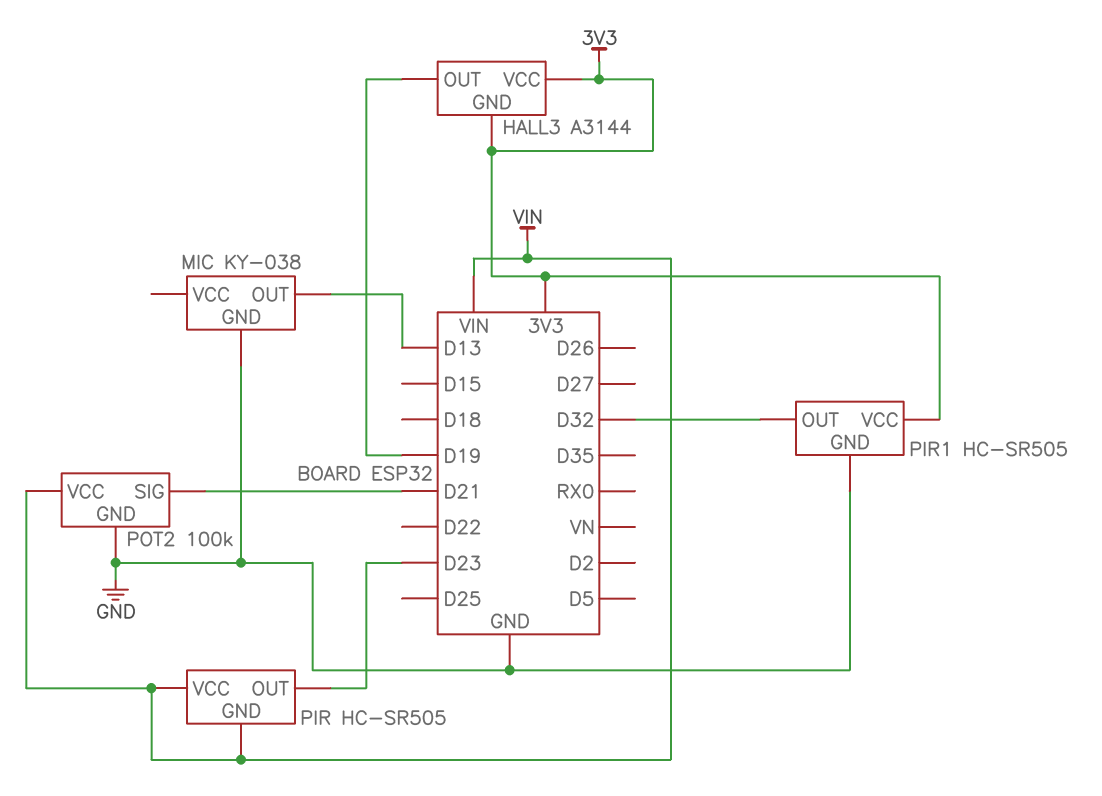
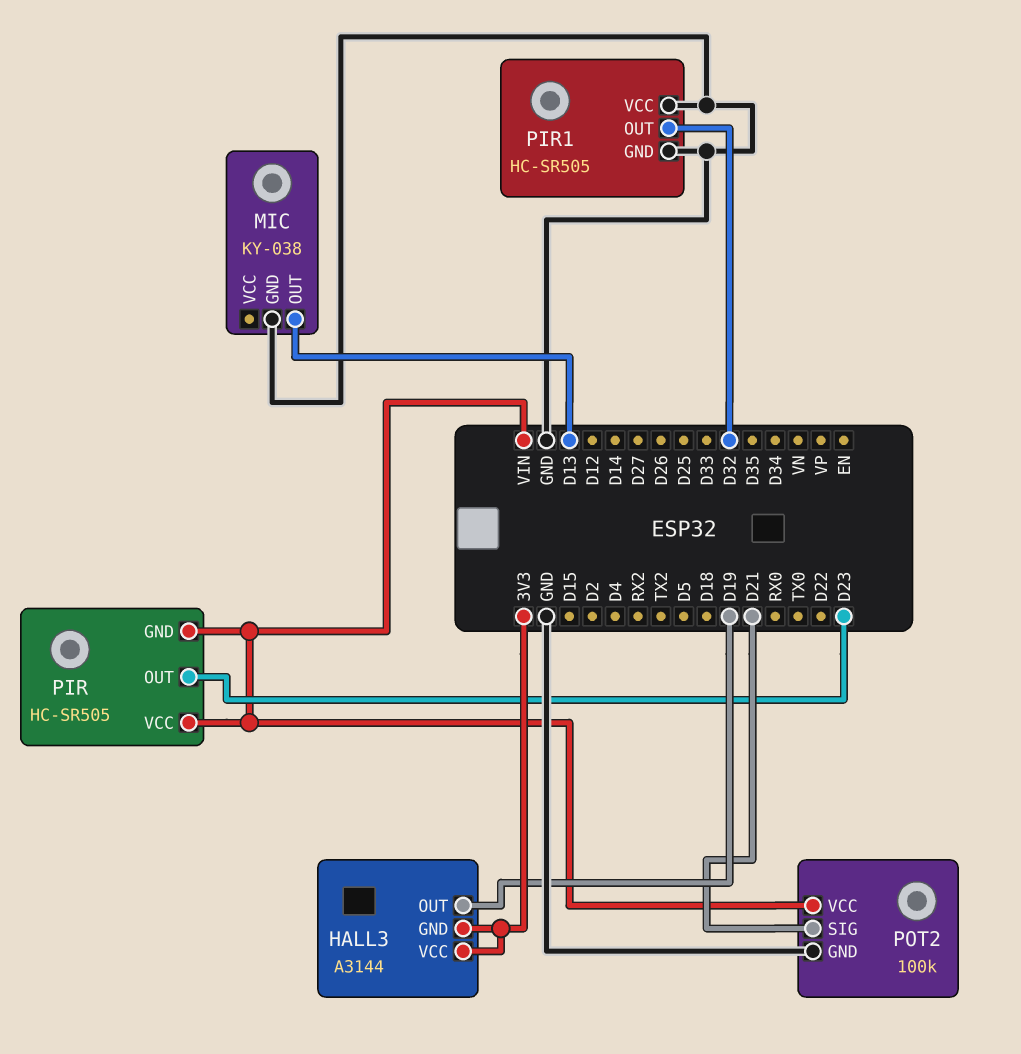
PIR1 pin VCC: 3V3 -> GND

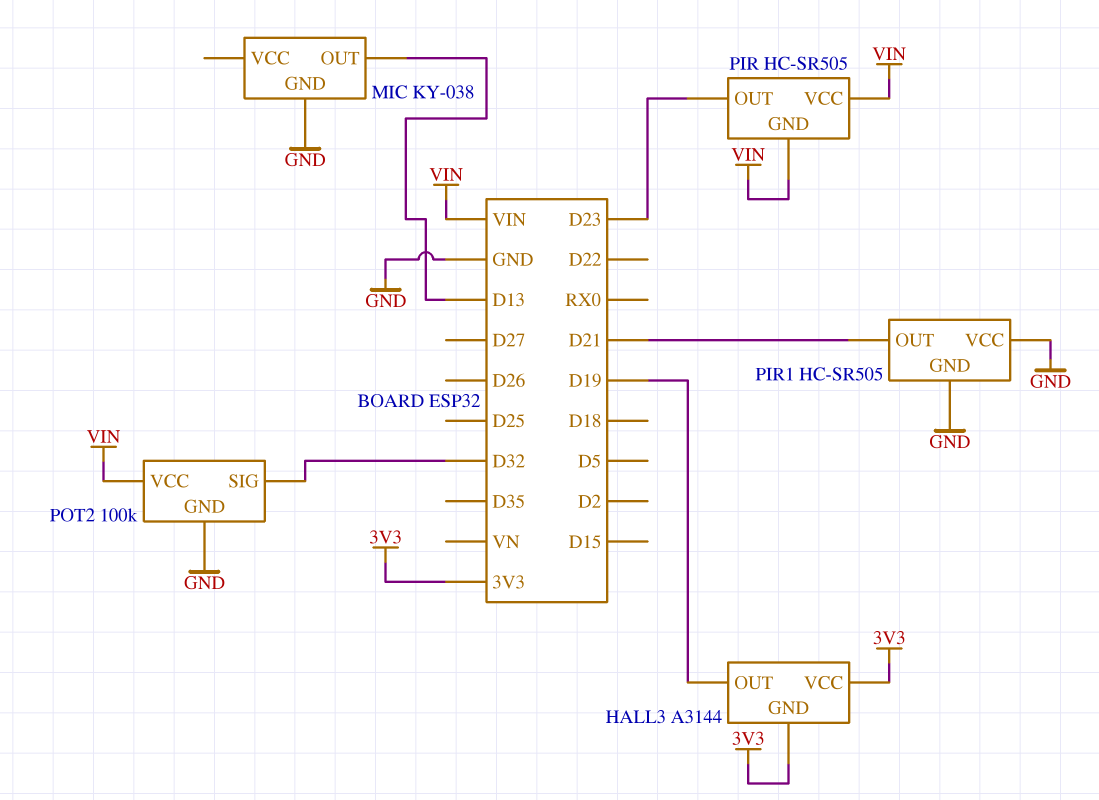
PIR1 pin OUT: D32 -> D21
POT2 pin SIG: D21 -> D32

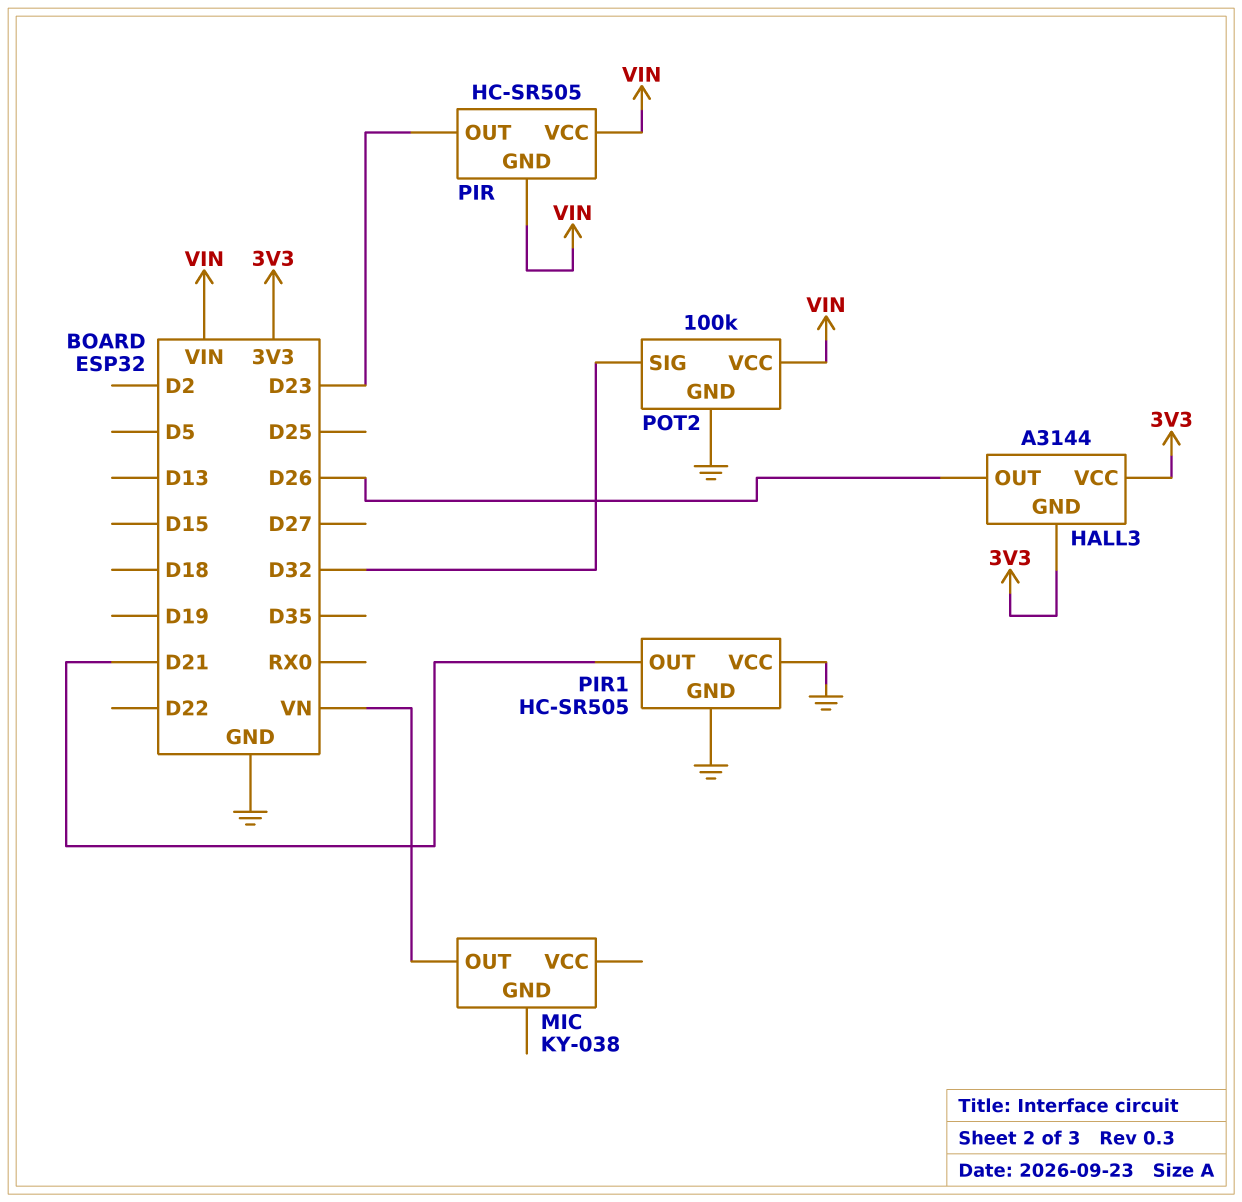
HALL3 pin OUT: D19 -> D26
MIC pin GND: GND -> none
MIC pin OUT: D13 -> VN

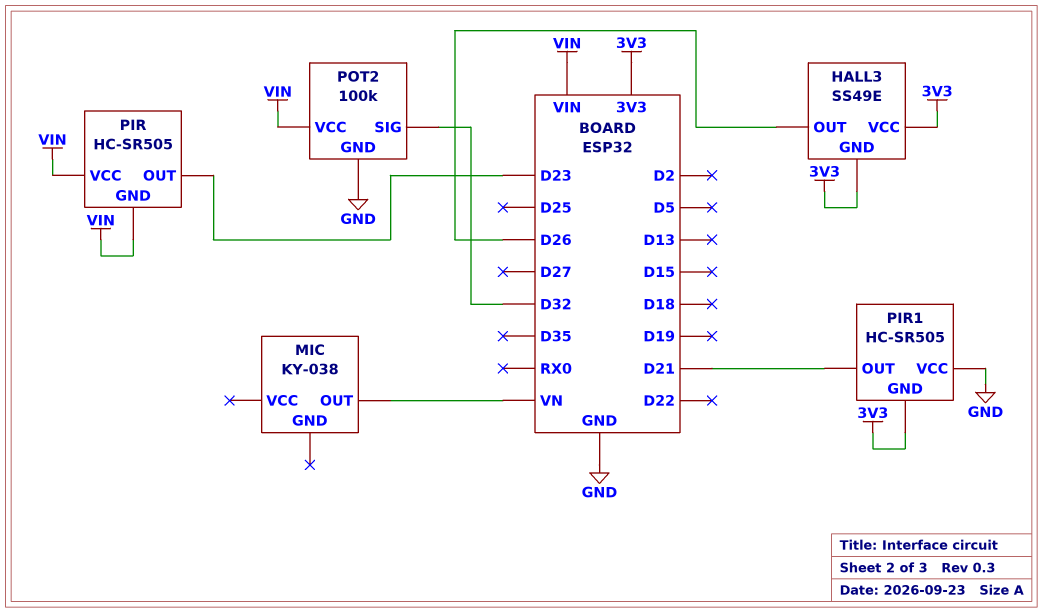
HALL3: A3144 -> SS49E
PIR1 pin GND: GND -> 3V3

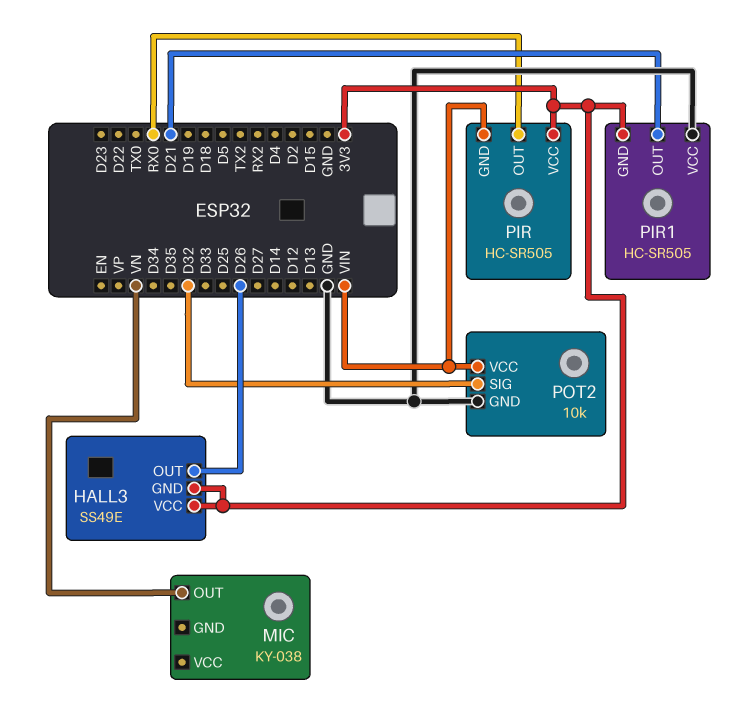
PIR pin OUT: D23 -> RX0
PIR pin VCC: VIN -> 3V3
POT2: 100k -> 10k

